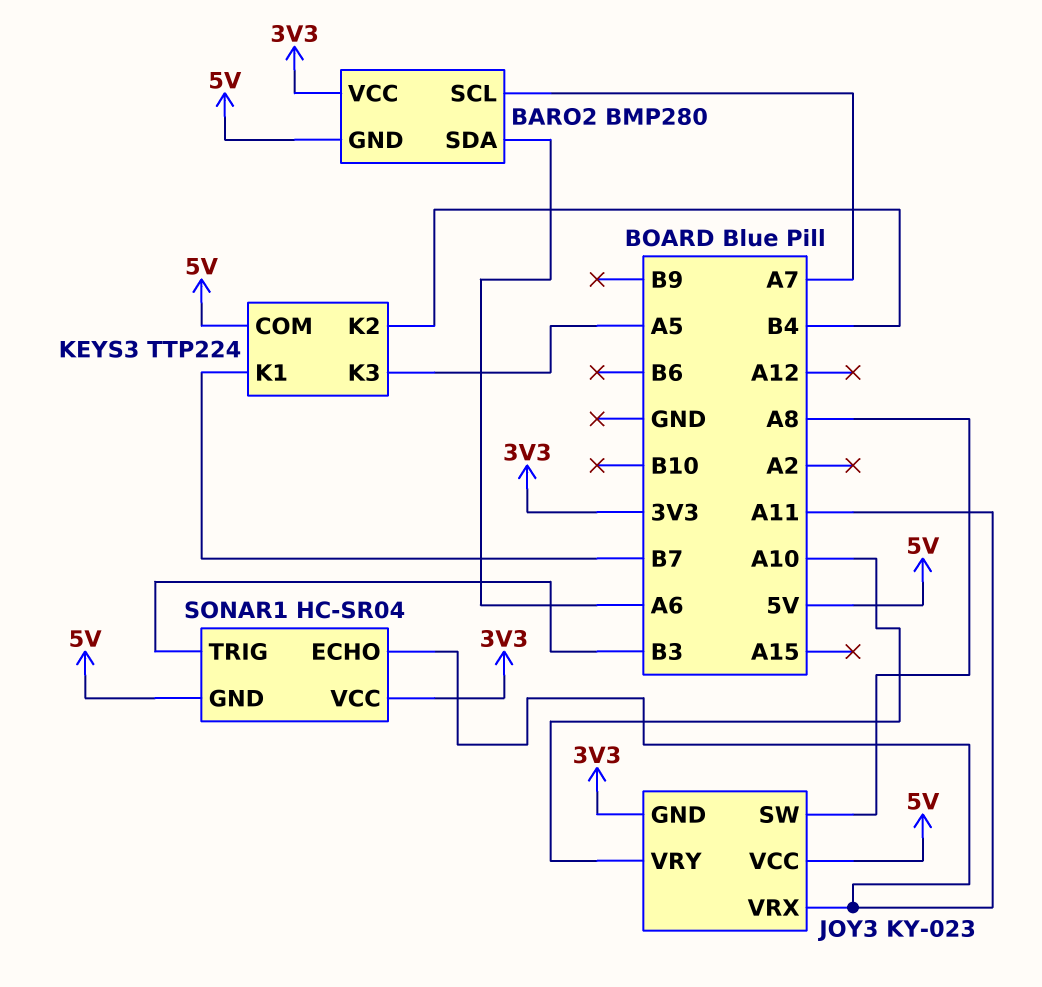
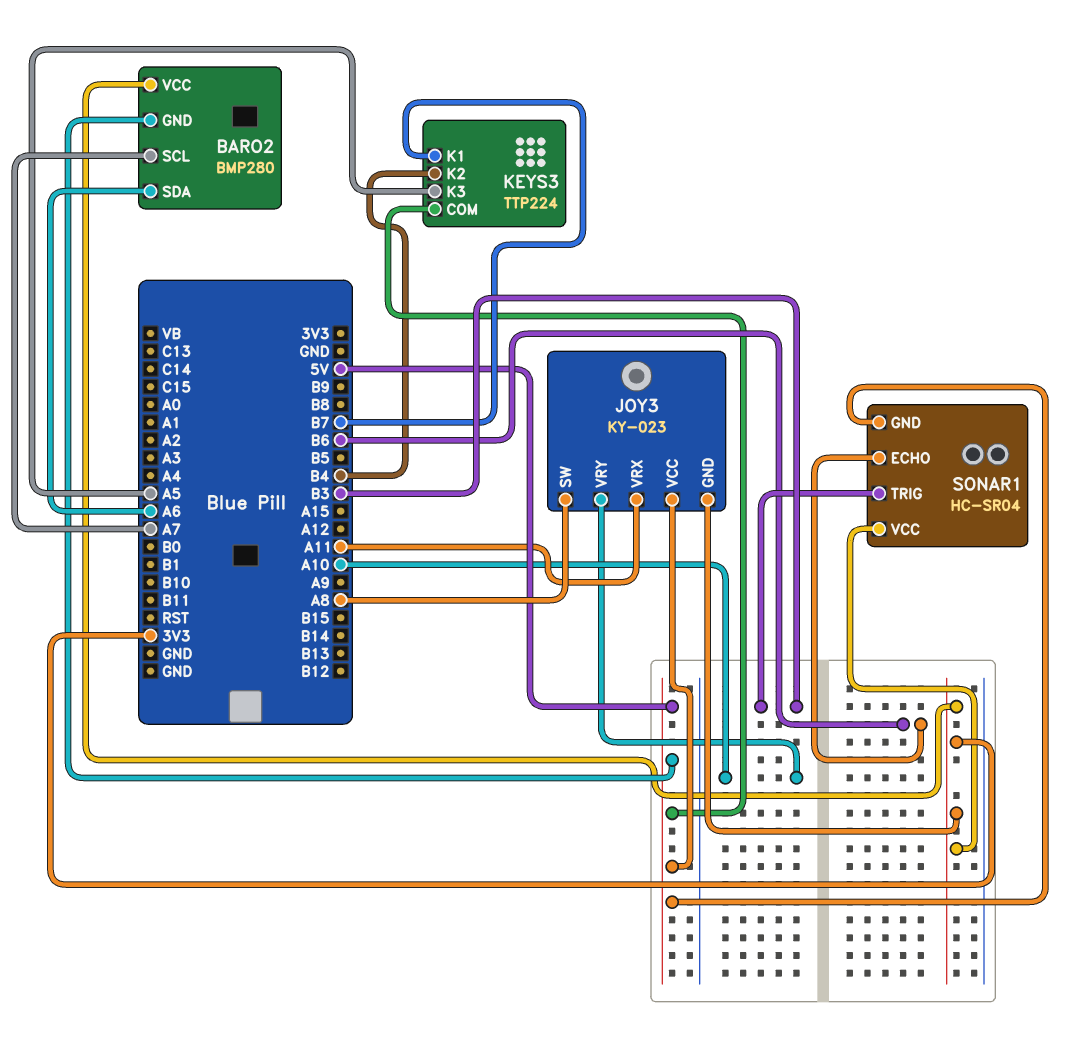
SONAR1 pin ECHO: A11 -> B6

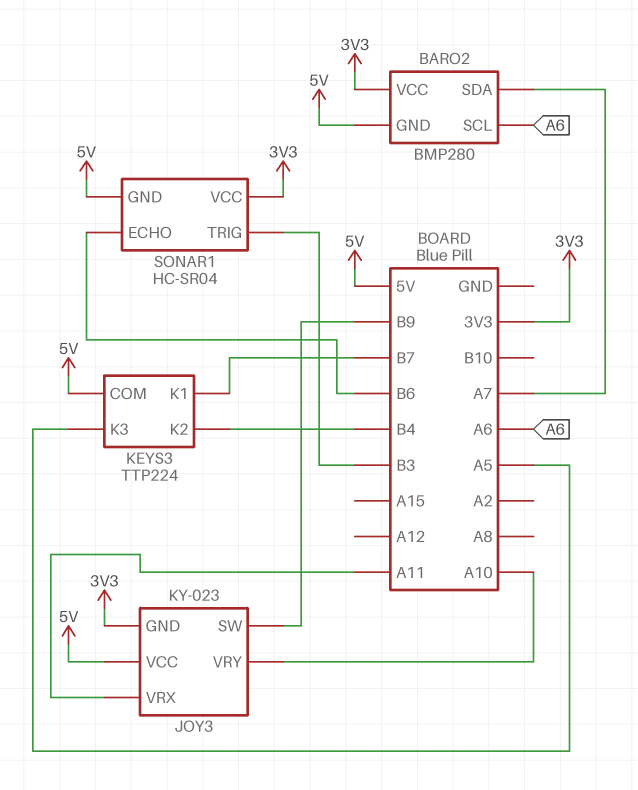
BARO2 pin SCL: A7 -> A6
BARO2 pin SDA: A6 -> A7
JOY3 pin SW: A8 -> B9

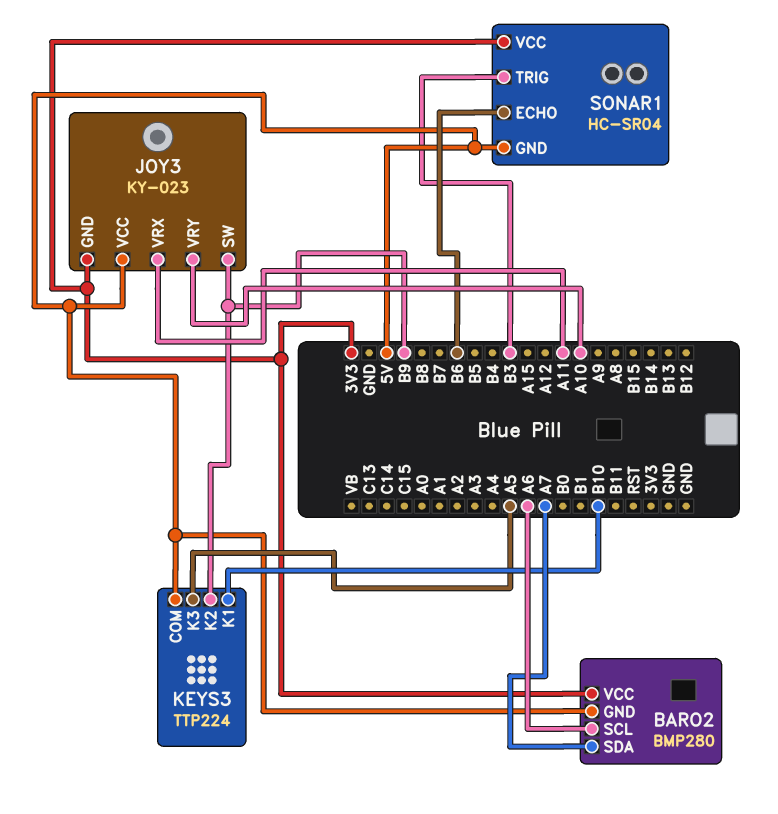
KEYS3 pin K1: B7 -> B10
KEYS3 pin K2: B4 -> B9

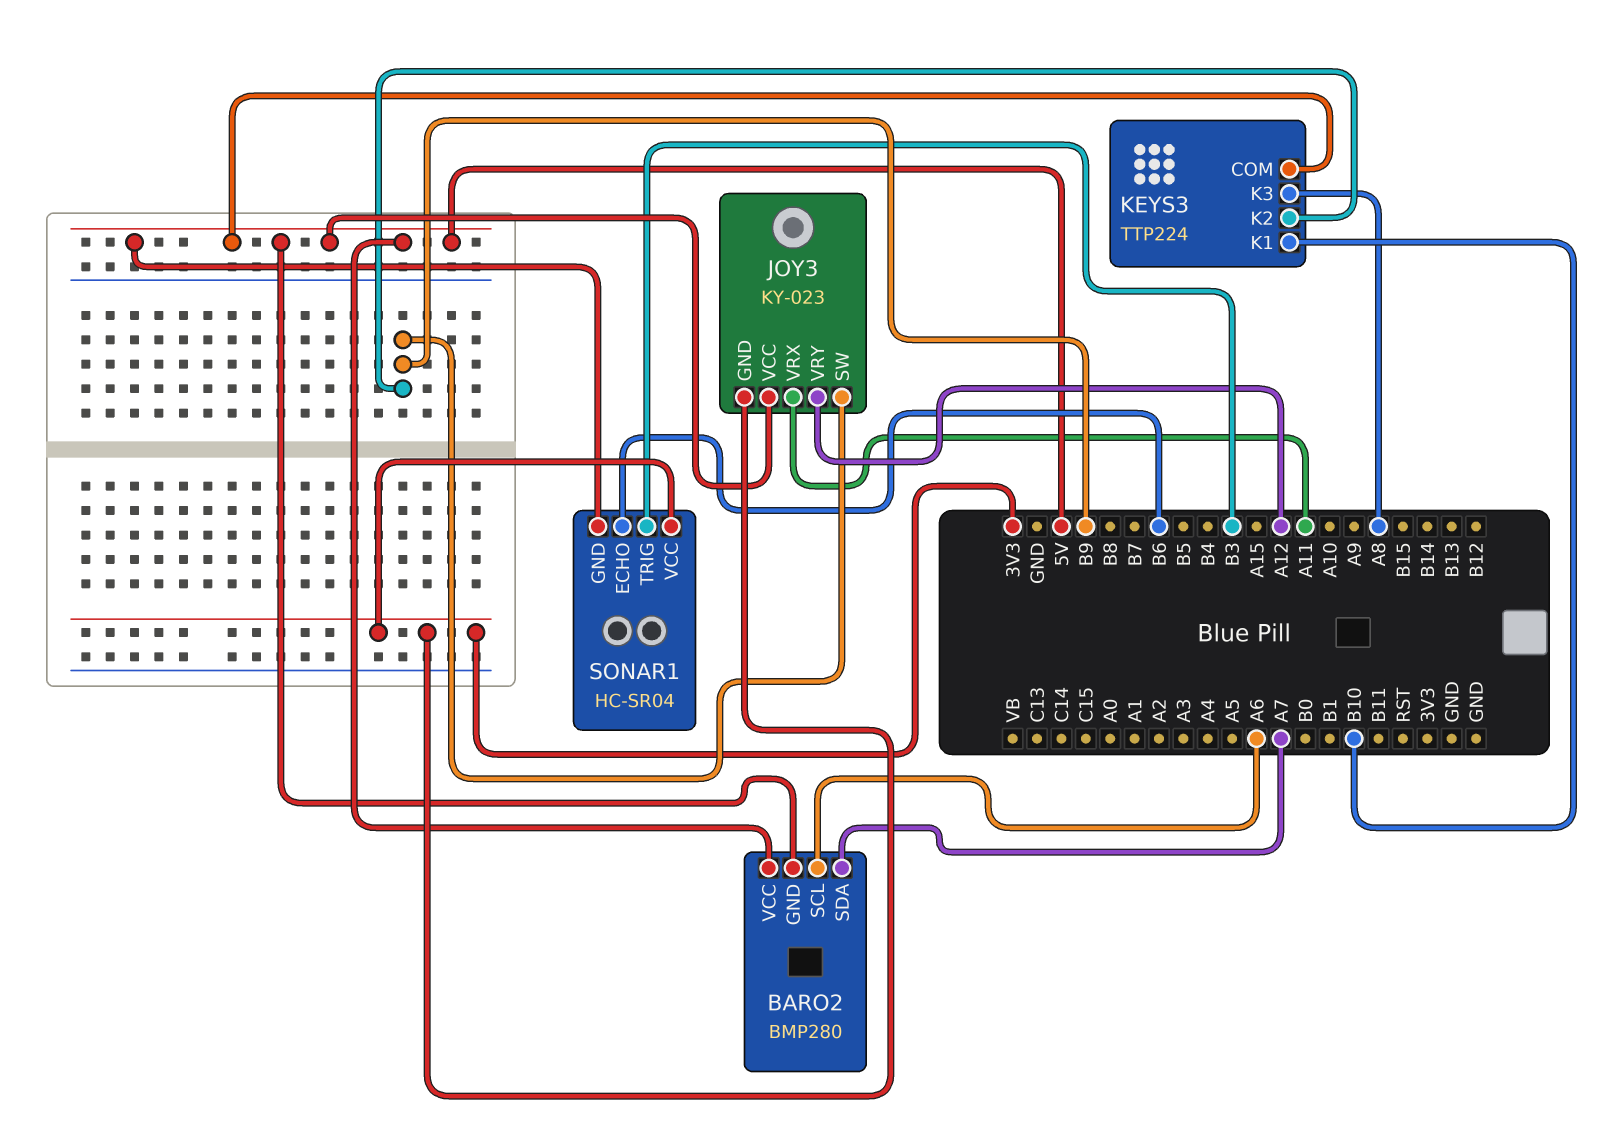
BARO2 pin VCC: 3V3 -> 5V
JOY3 pin VRY: A10 -> A12
KEYS3 pin K3: A5 -> A8

